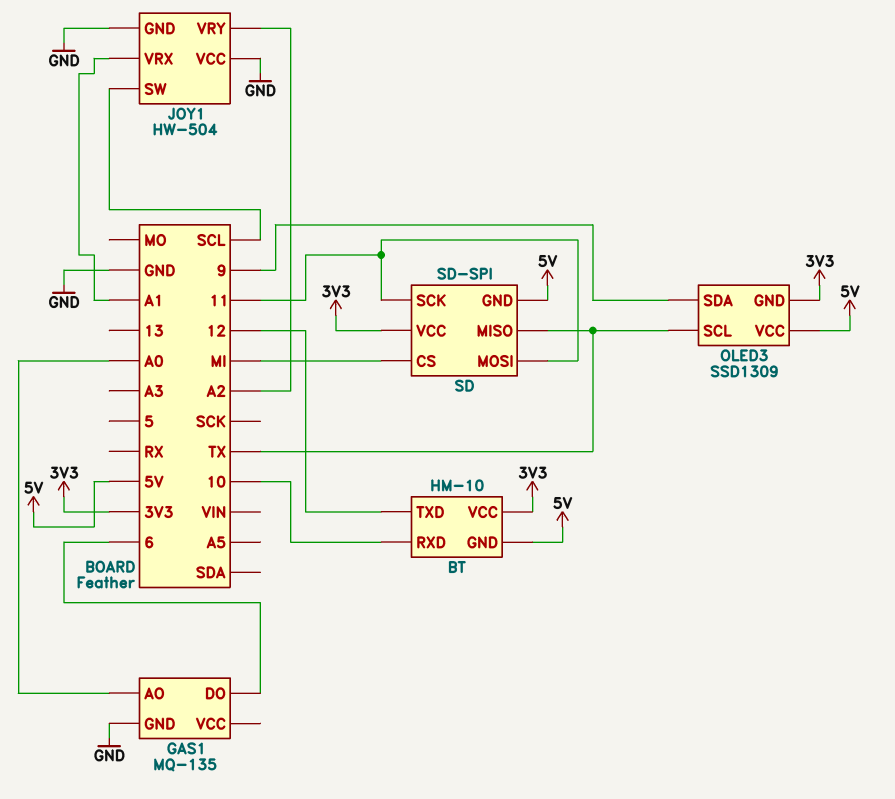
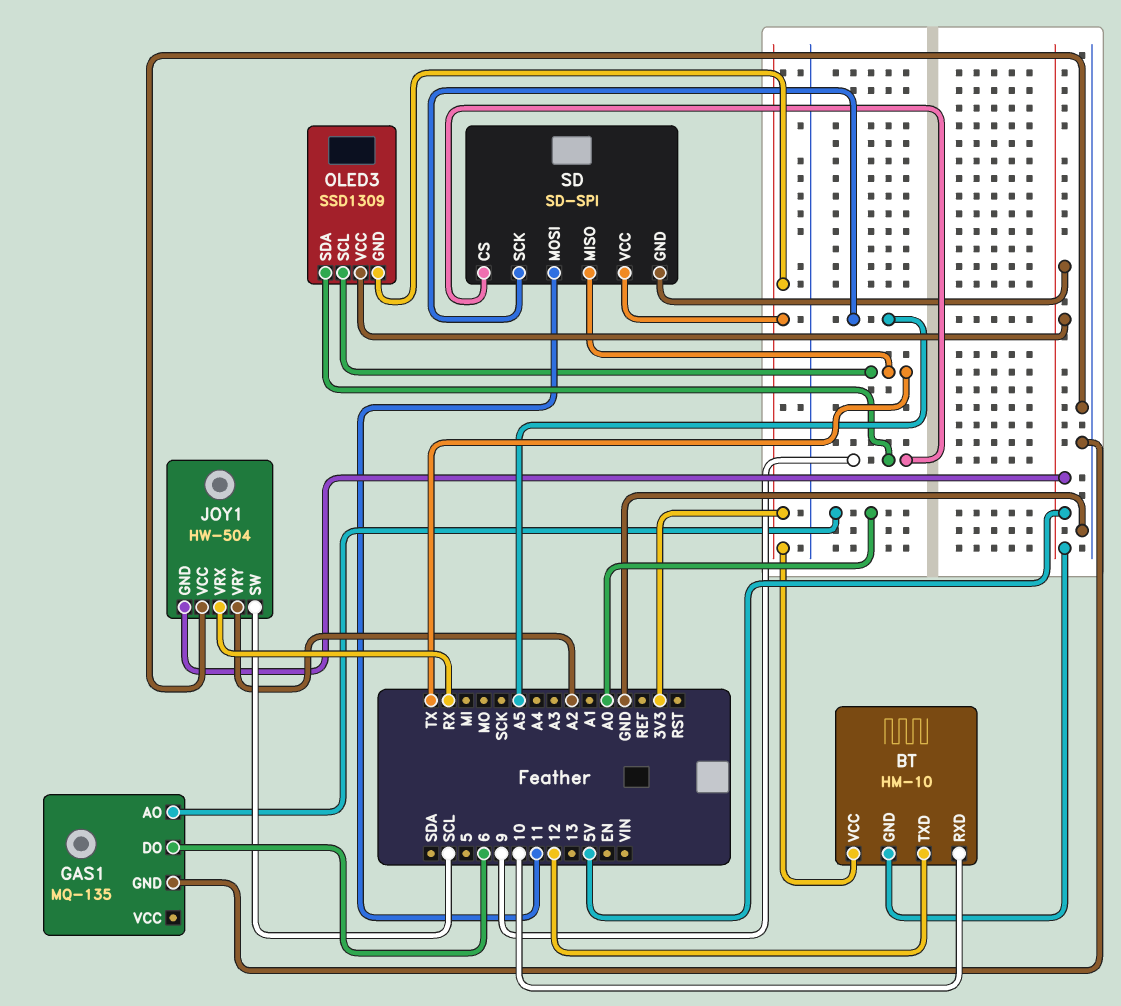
JOY1 pin GND: GND -> 5V
JOY1 pin VRX: A1 -> RX
SD pin CS: MI -> 9
SD pin SCK: 11 -> A5

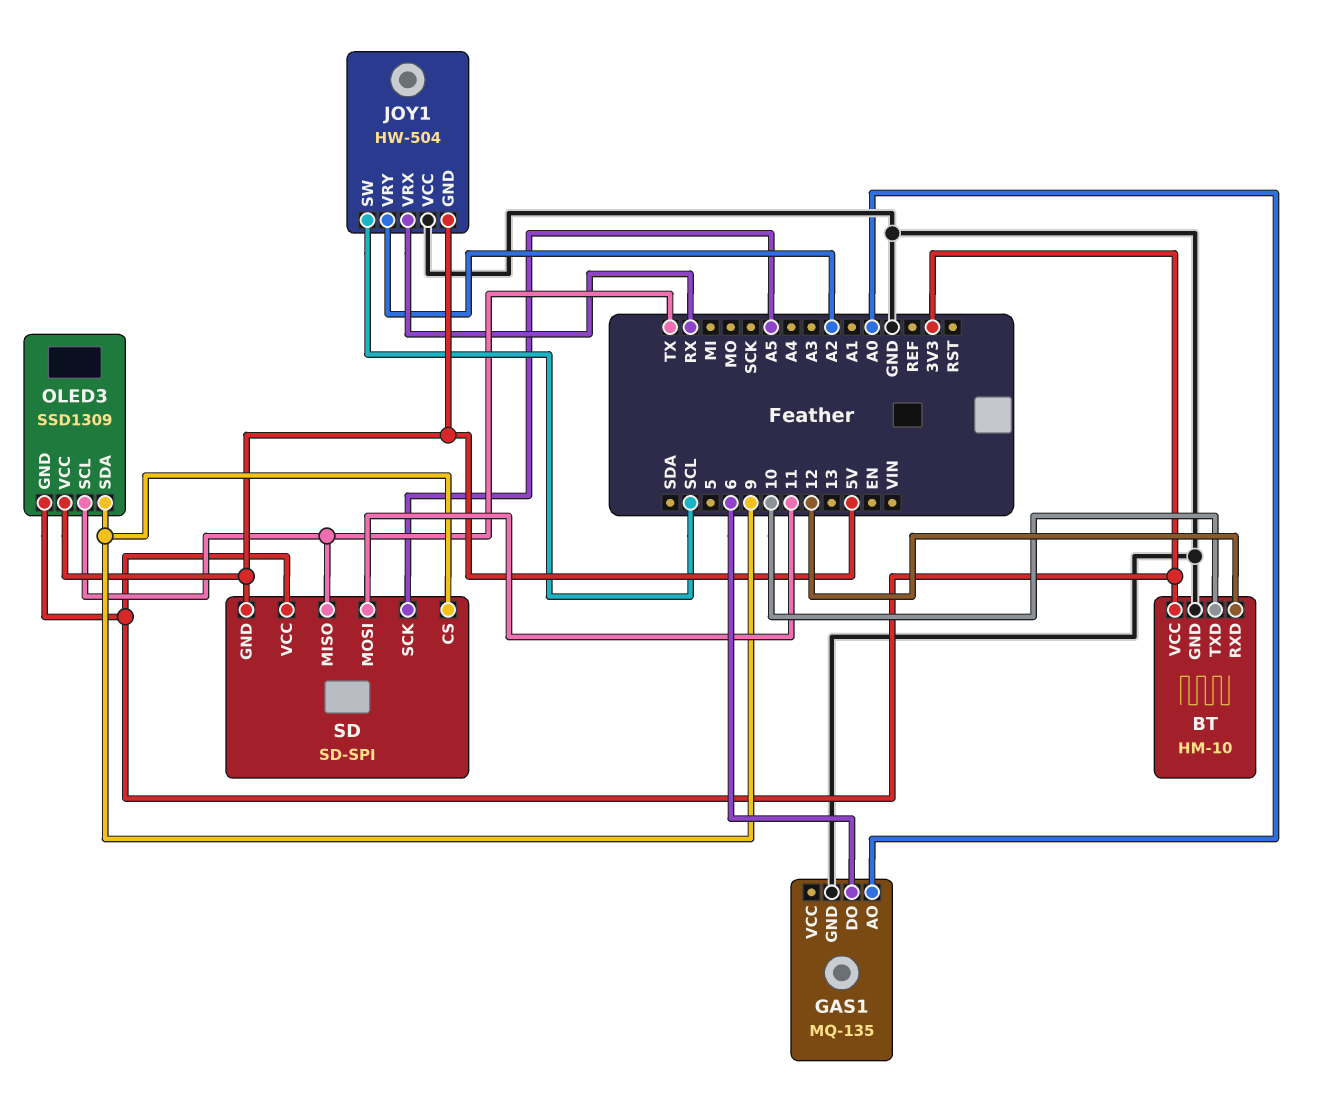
BT pin GND: 5V -> GND
BT pin RXD: 10 -> 12
BT pin TXD: 12 -> 10

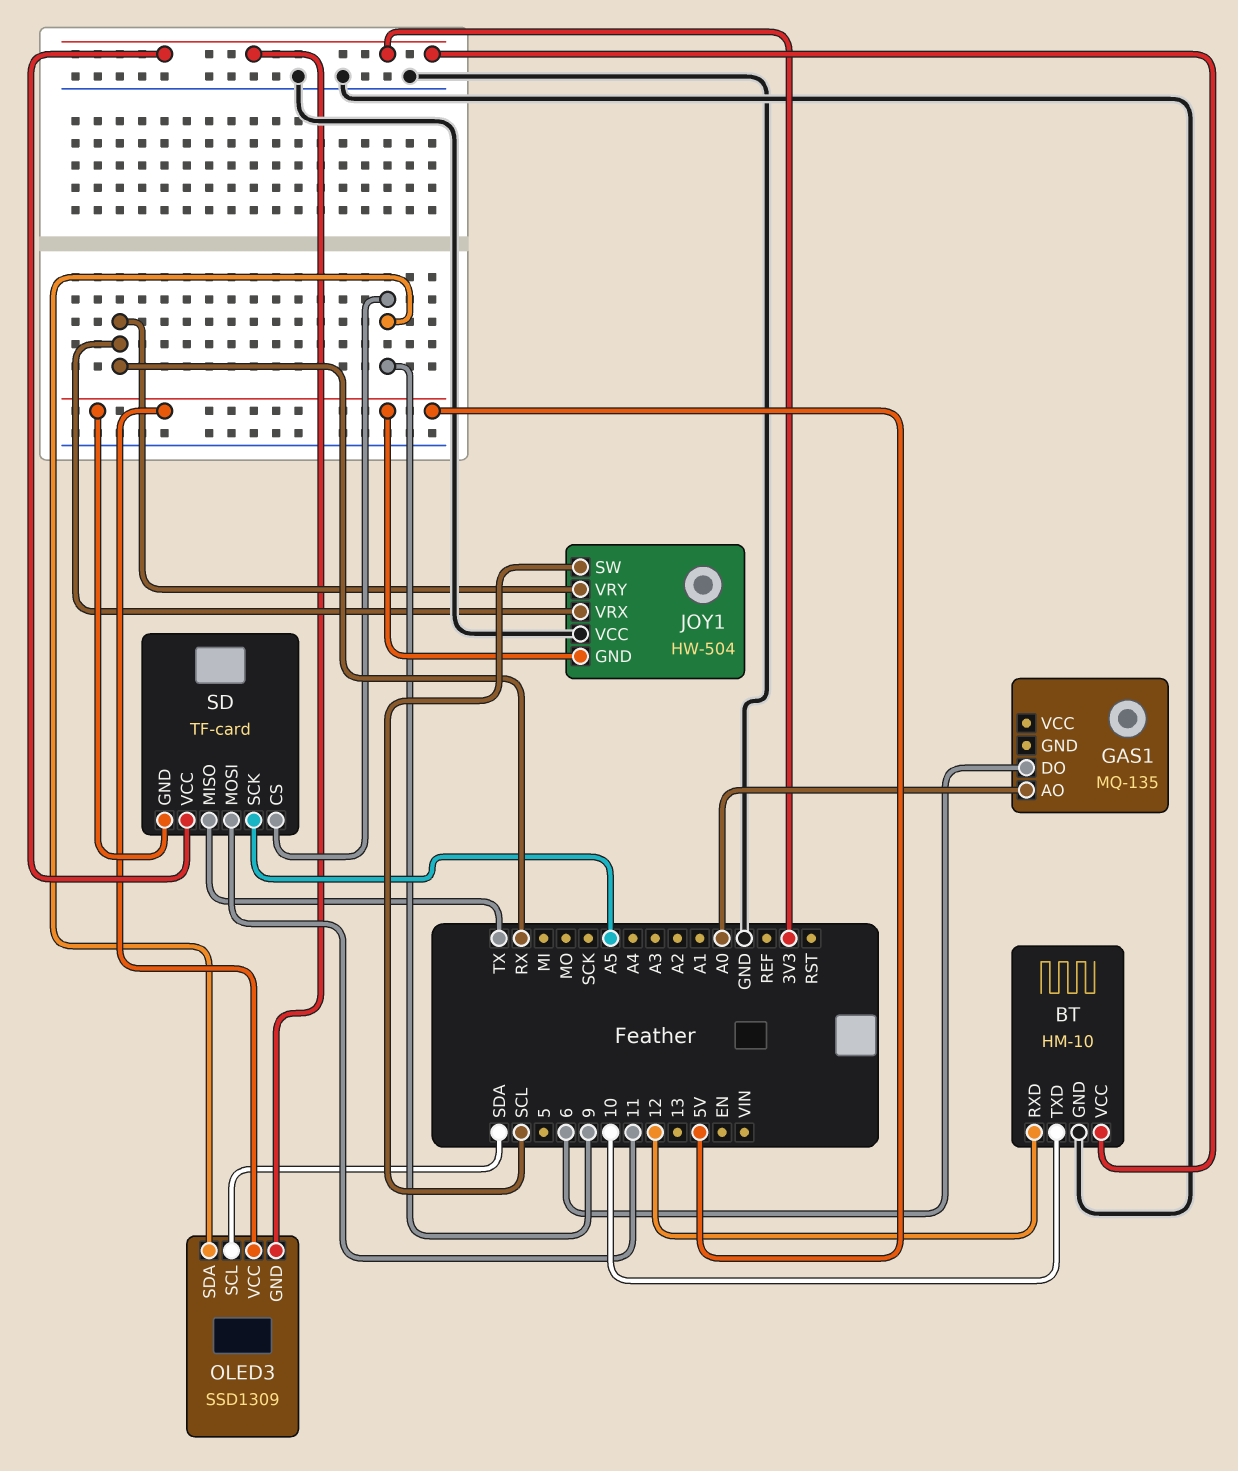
GAS1 pin GND: GND -> none
JOY1 pin VRY: A2 -> RX
OLED3 pin SCL: TX -> SDA
SD: SD-SPI -> TF-card

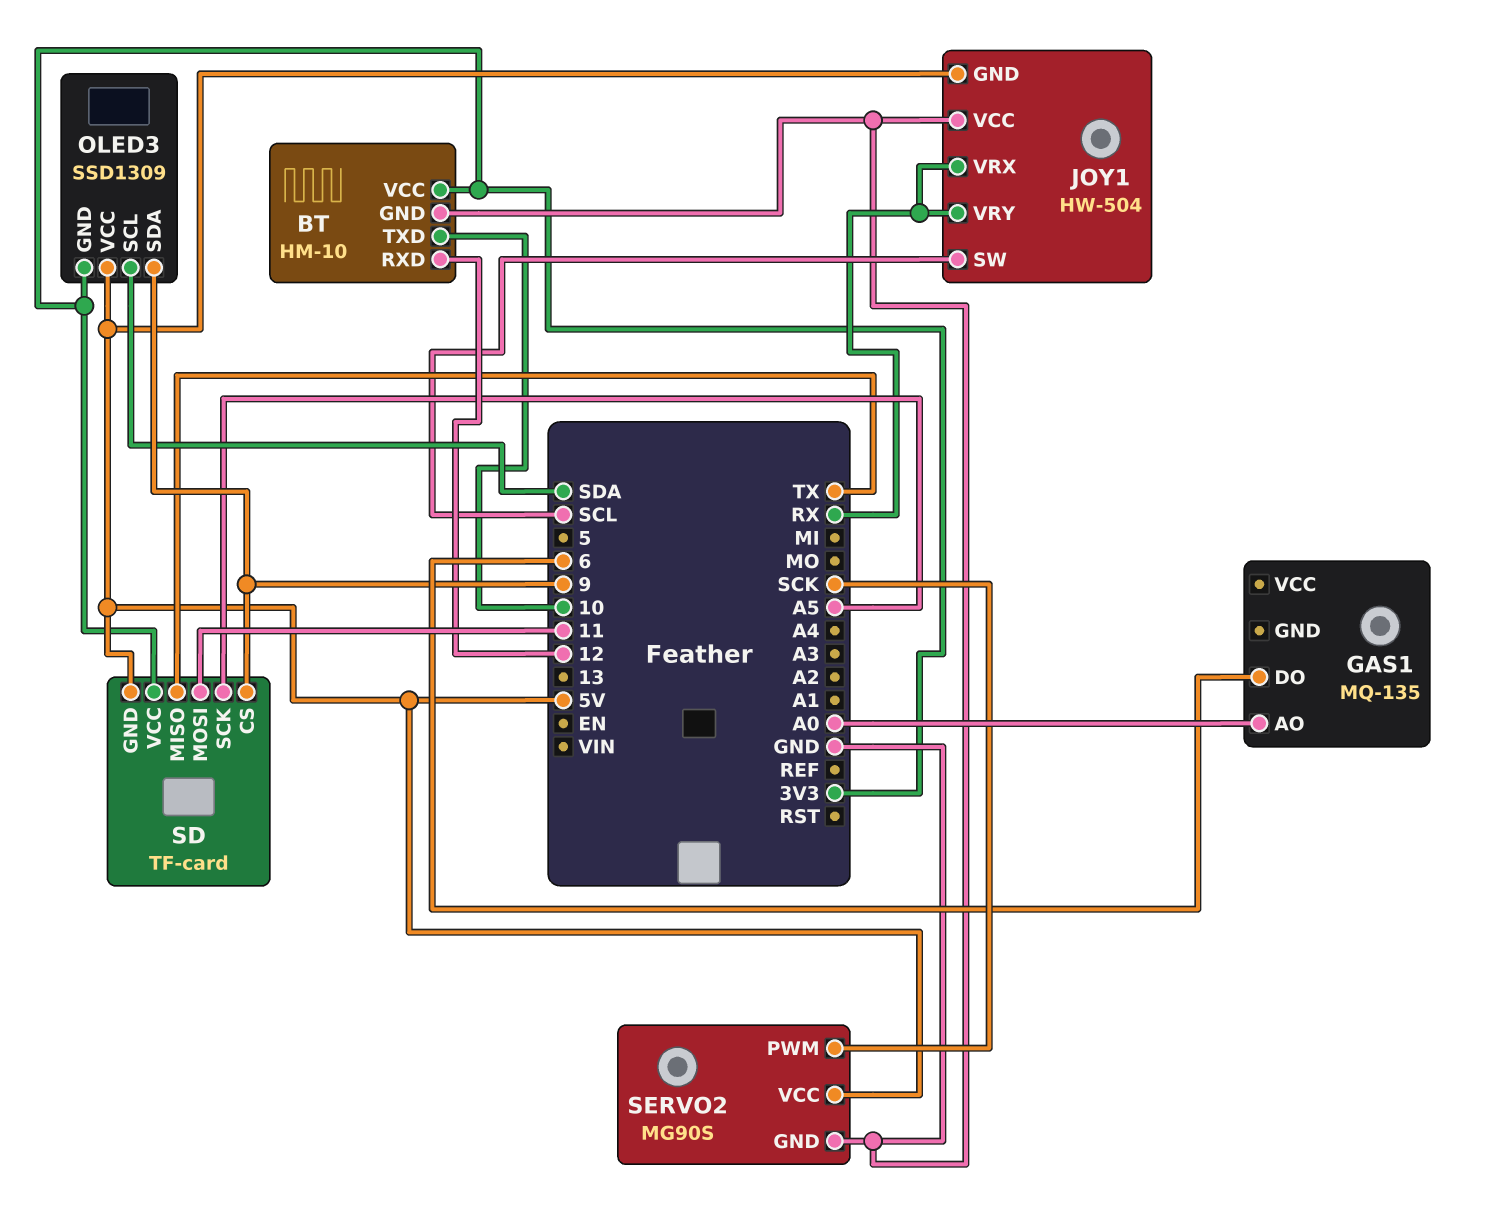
SERVO2: none -> MG90S
SERVO2 pin GND: none -> GND
SERVO2 pin PWM: none -> SCK
SERVO2 pin VCC: none -> 5V

